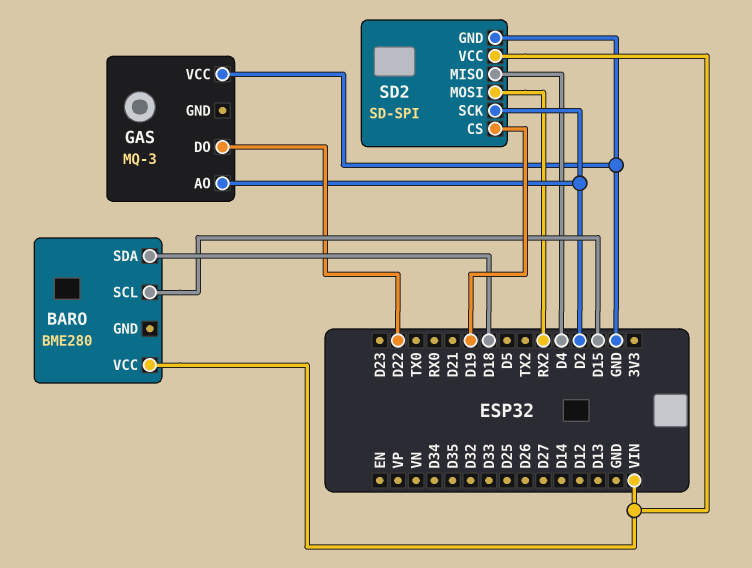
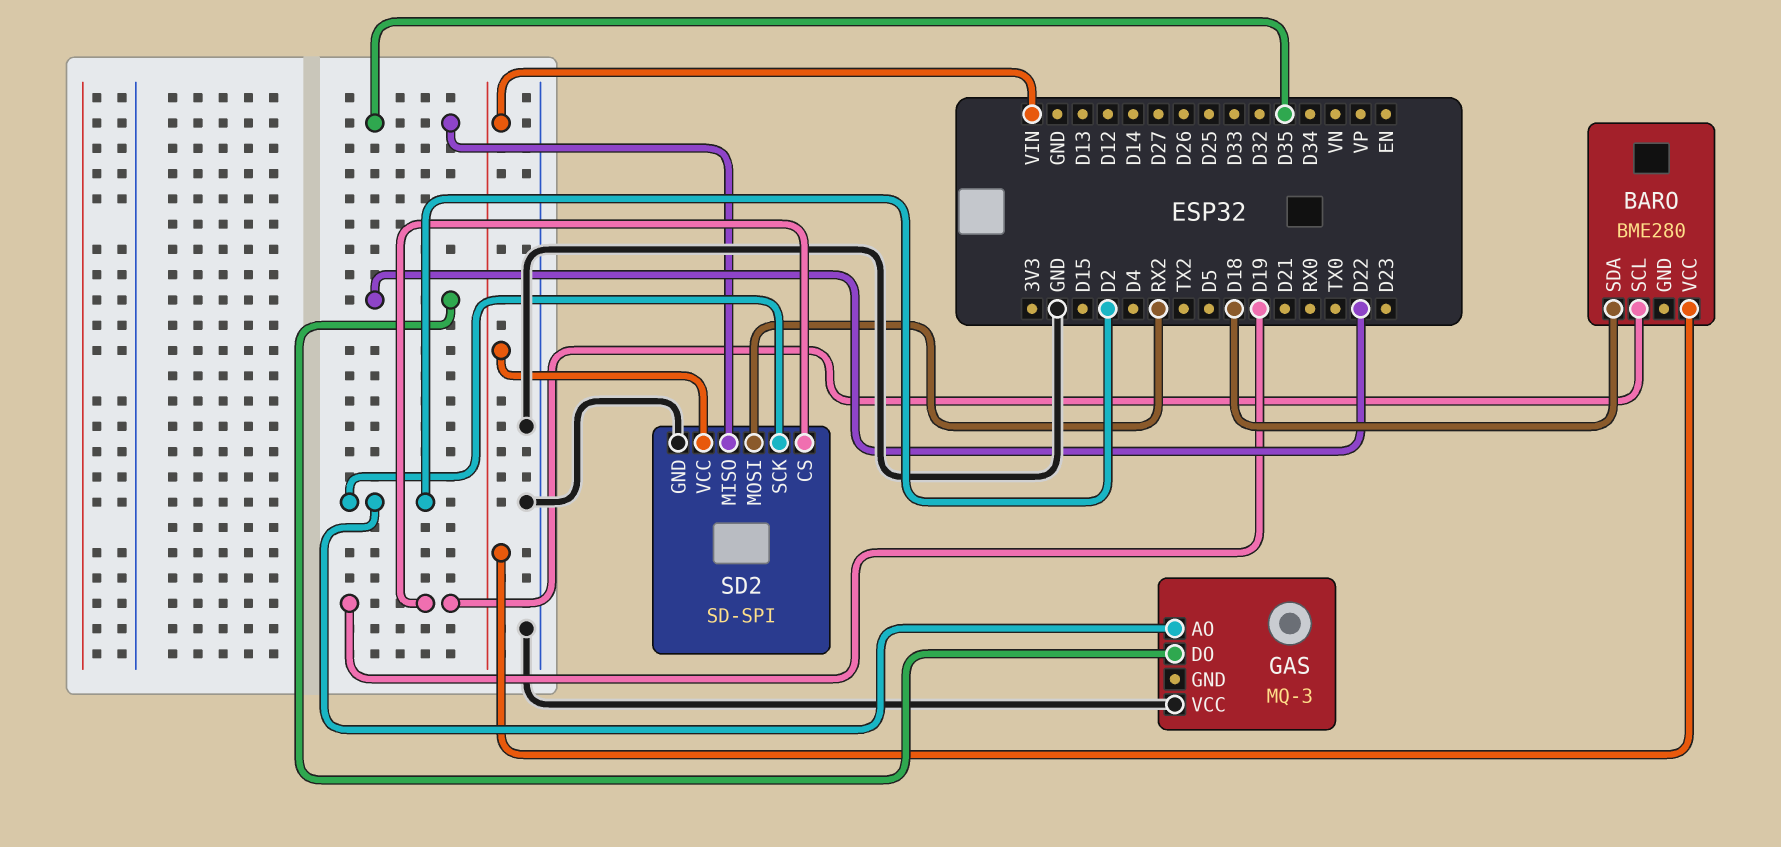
BARO pin SCL: D15 -> D19
SD2 pin MISO: D4 -> D35

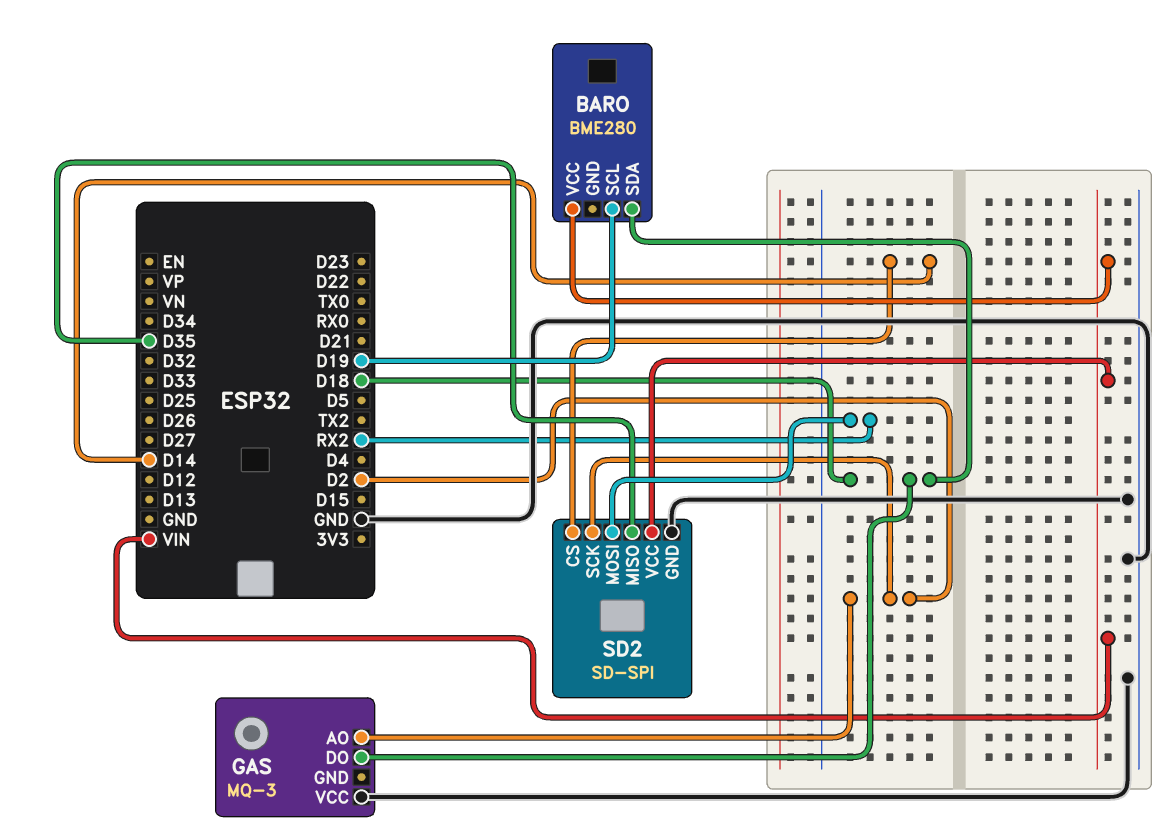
GAS pin DO: D22 -> D18
SD2 pin CS: D19 -> D14

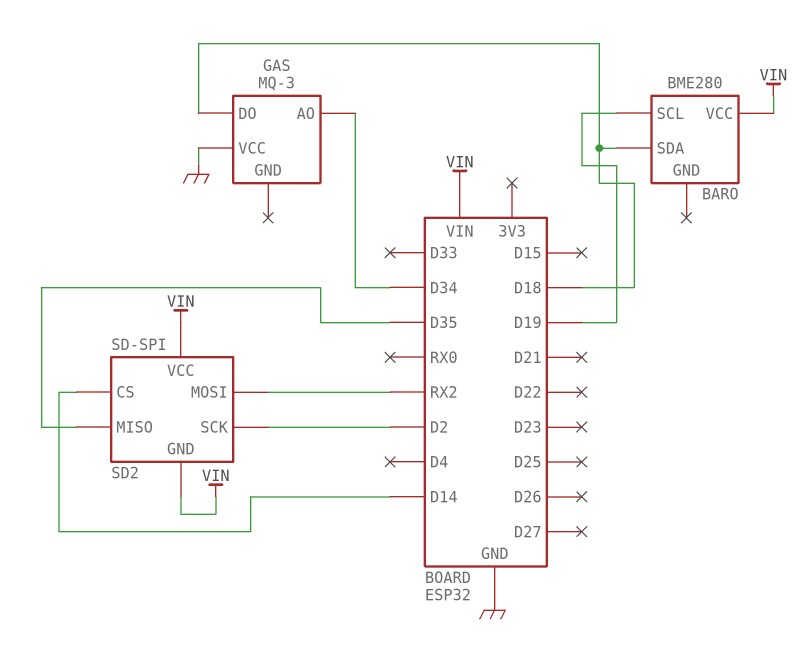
GAS pin AO: D2 -> D34
SD2 pin GND: GND -> VIN

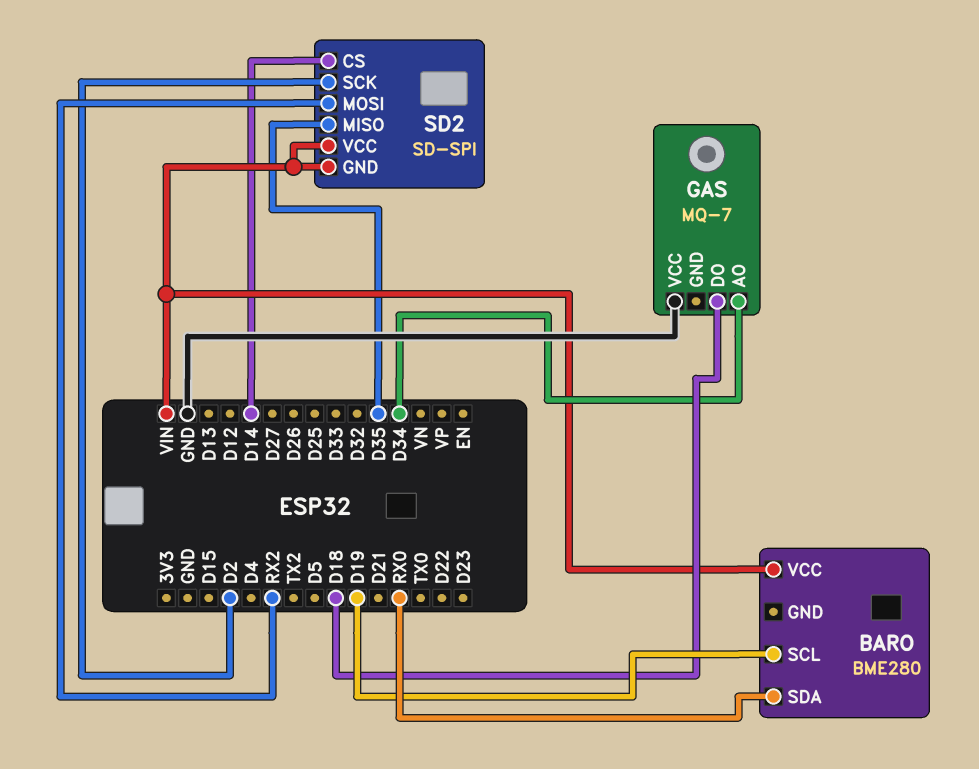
BARO pin SDA: D18 -> RX0
GAS: MQ-3 -> MQ-7

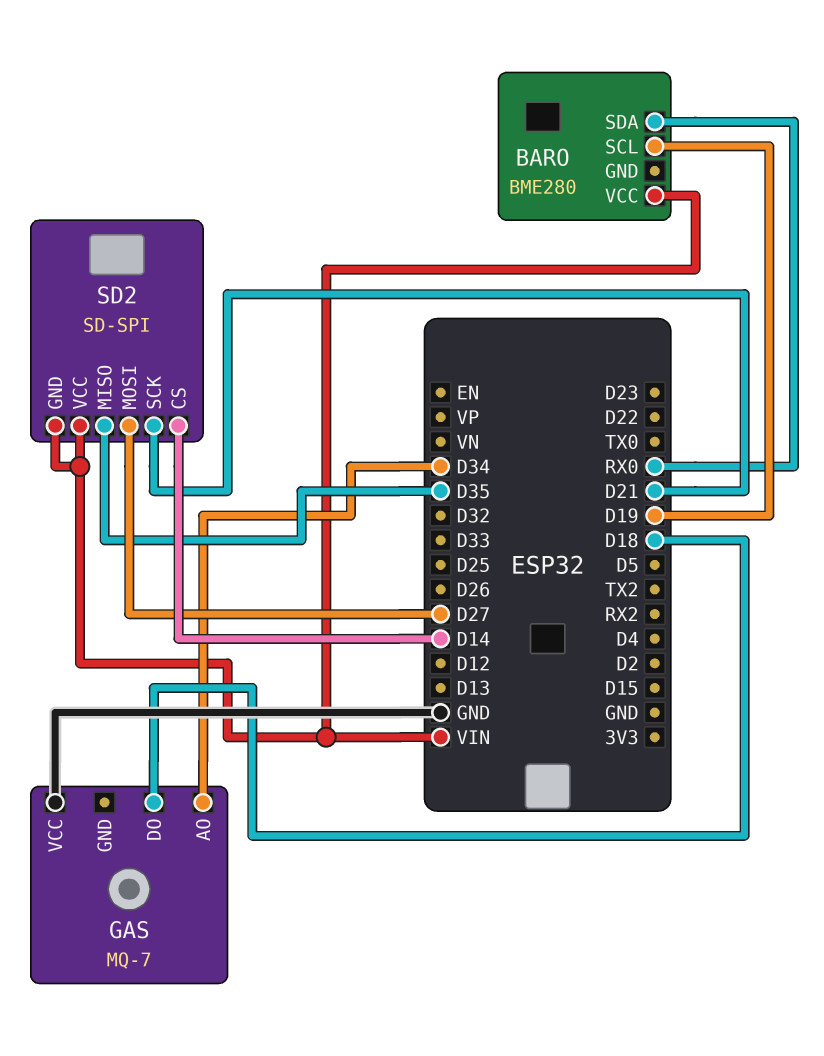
SD2 pin MOSI: RX2 -> D27
SD2 pin SCK: D2 -> D21

